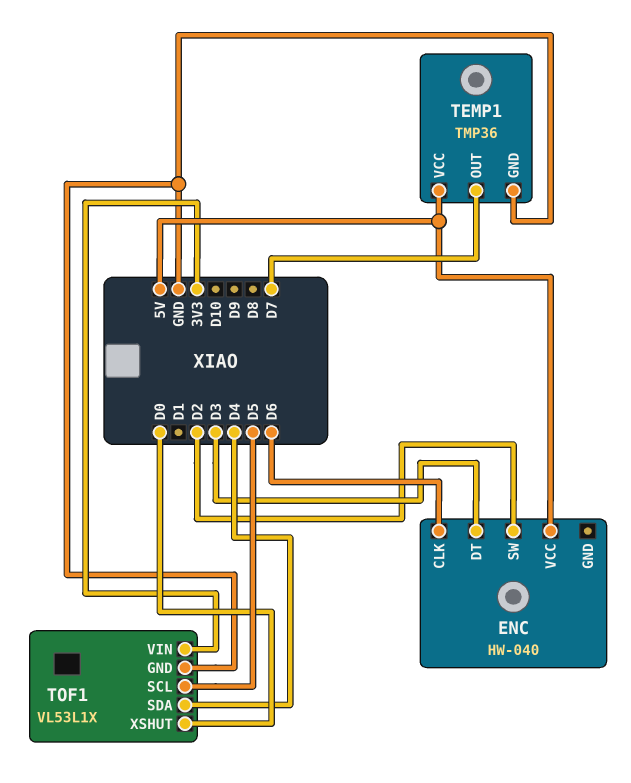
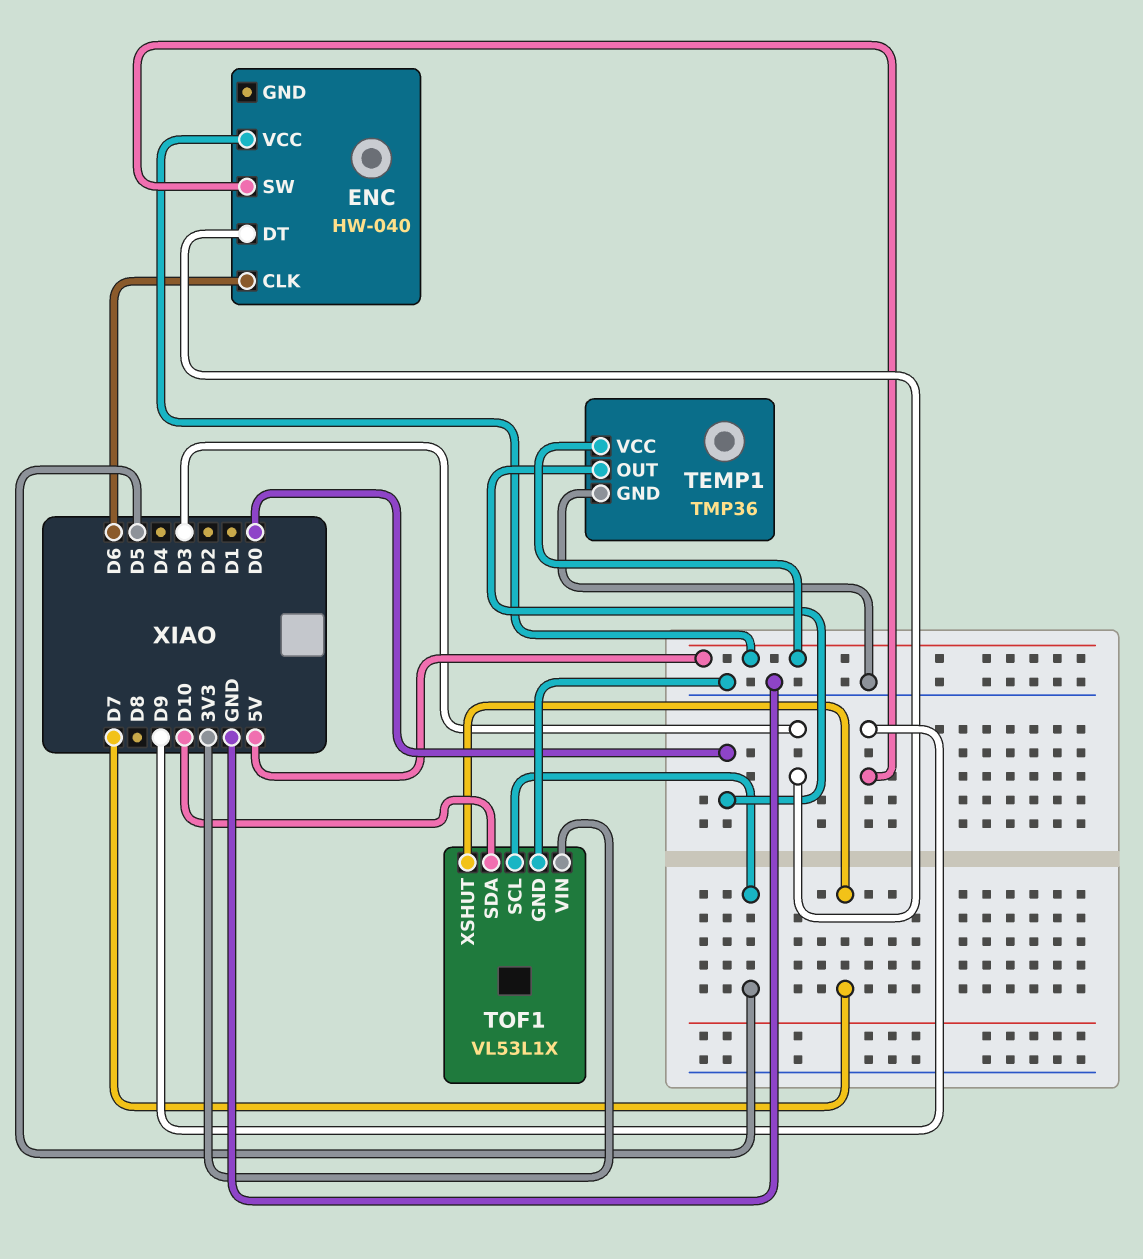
ENC pin SW: D2 -> D9
TEMP1 pin OUT: D7 -> D0
TOF1 pin SDA: D4 -> D10
TOF1 pin XSHUT: D0 -> D7

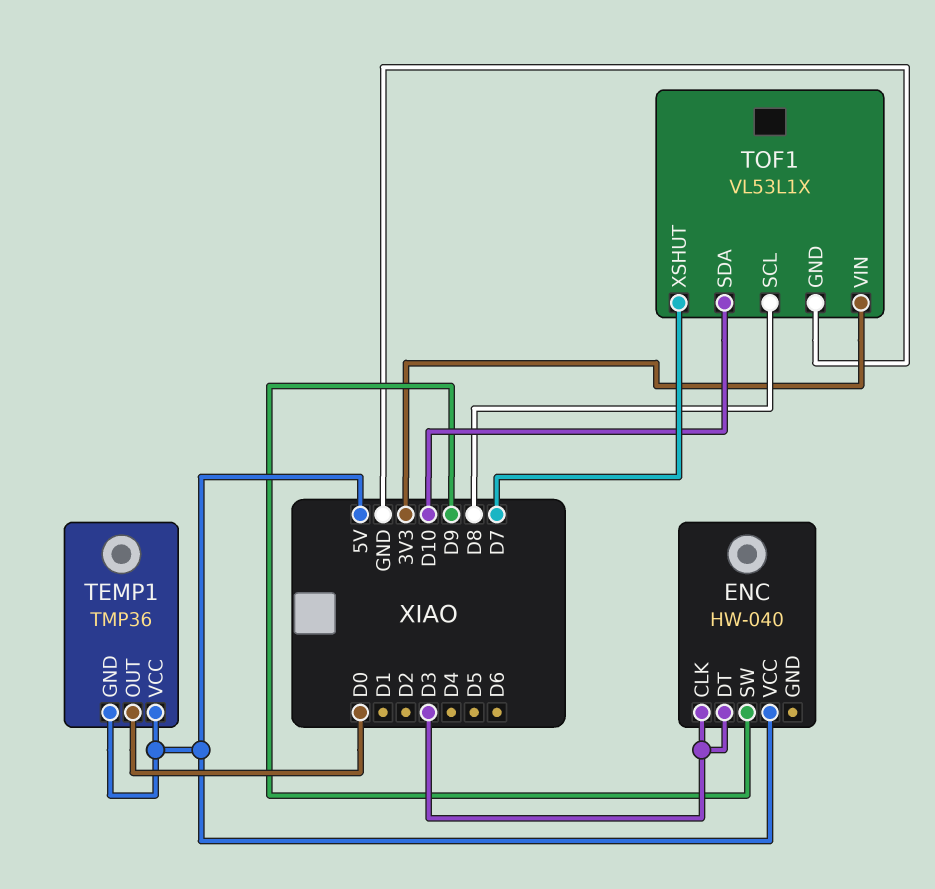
ENC pin CLK: D6 -> D3
TEMP1 pin GND: GND -> 5V
TOF1 pin SCL: D5 -> D8

